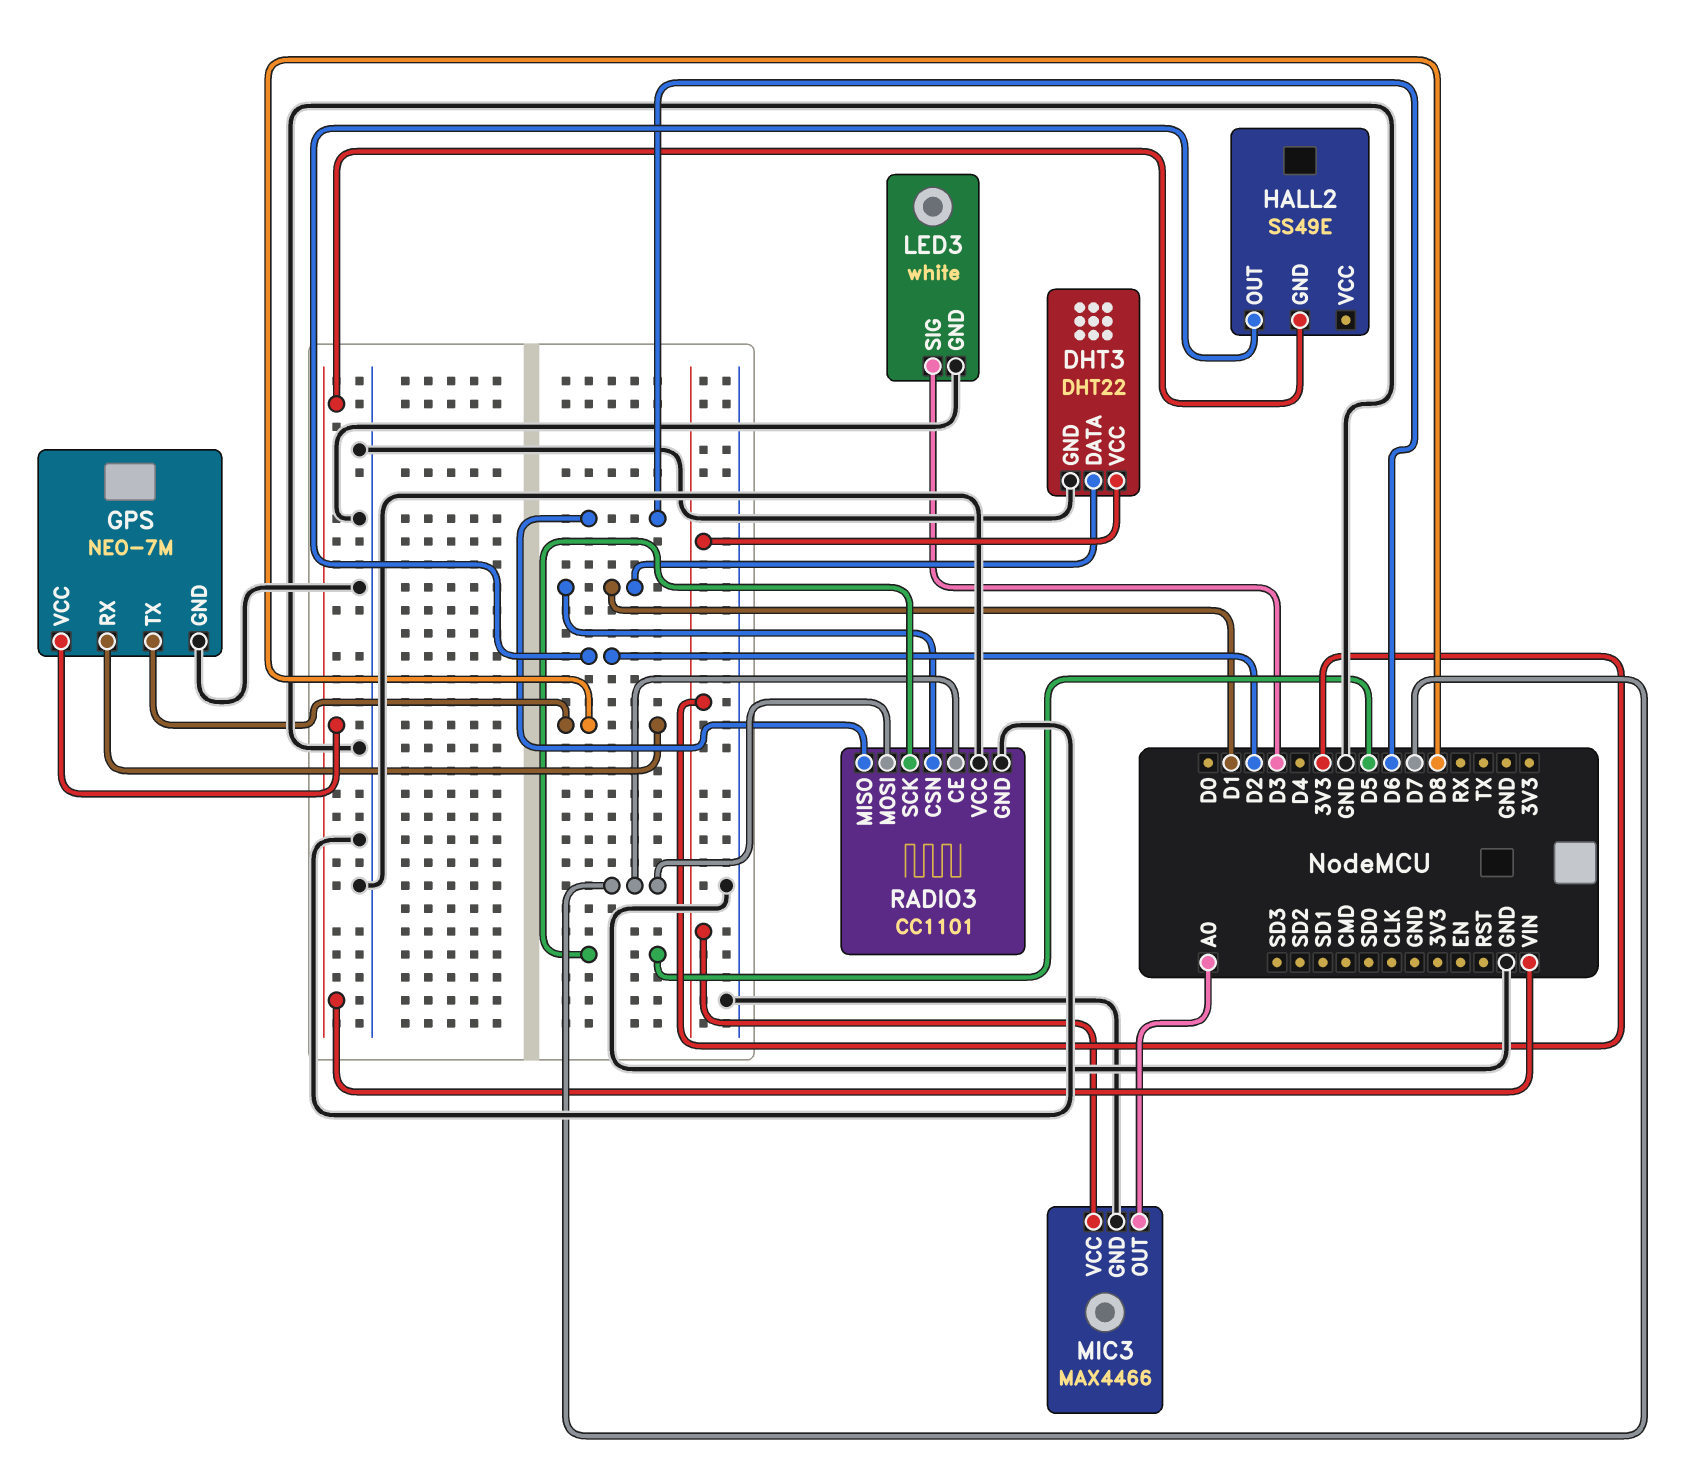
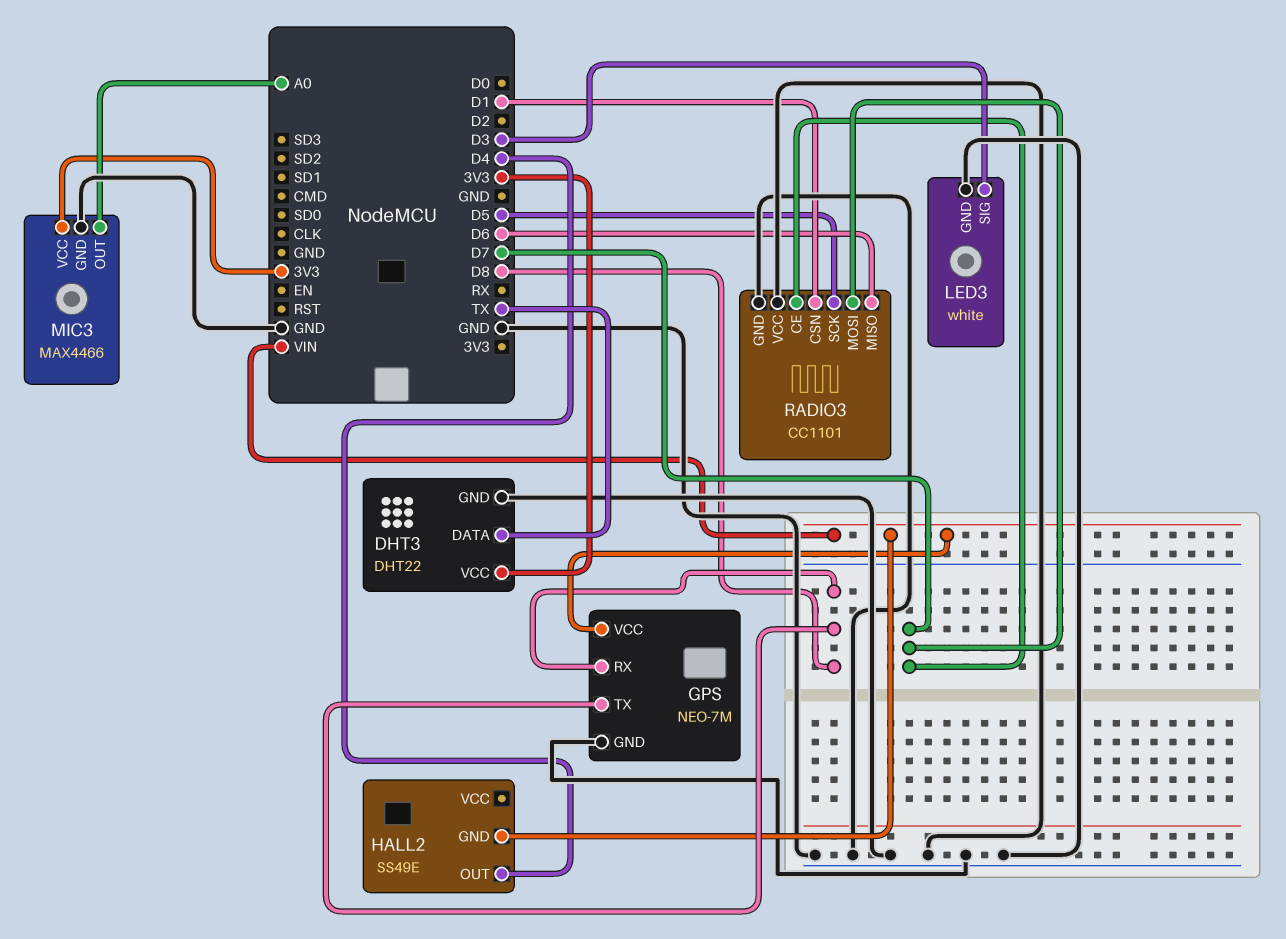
DHT3 pin DATA: D1 -> TX
HALL2 pin OUT: D2 -> D4

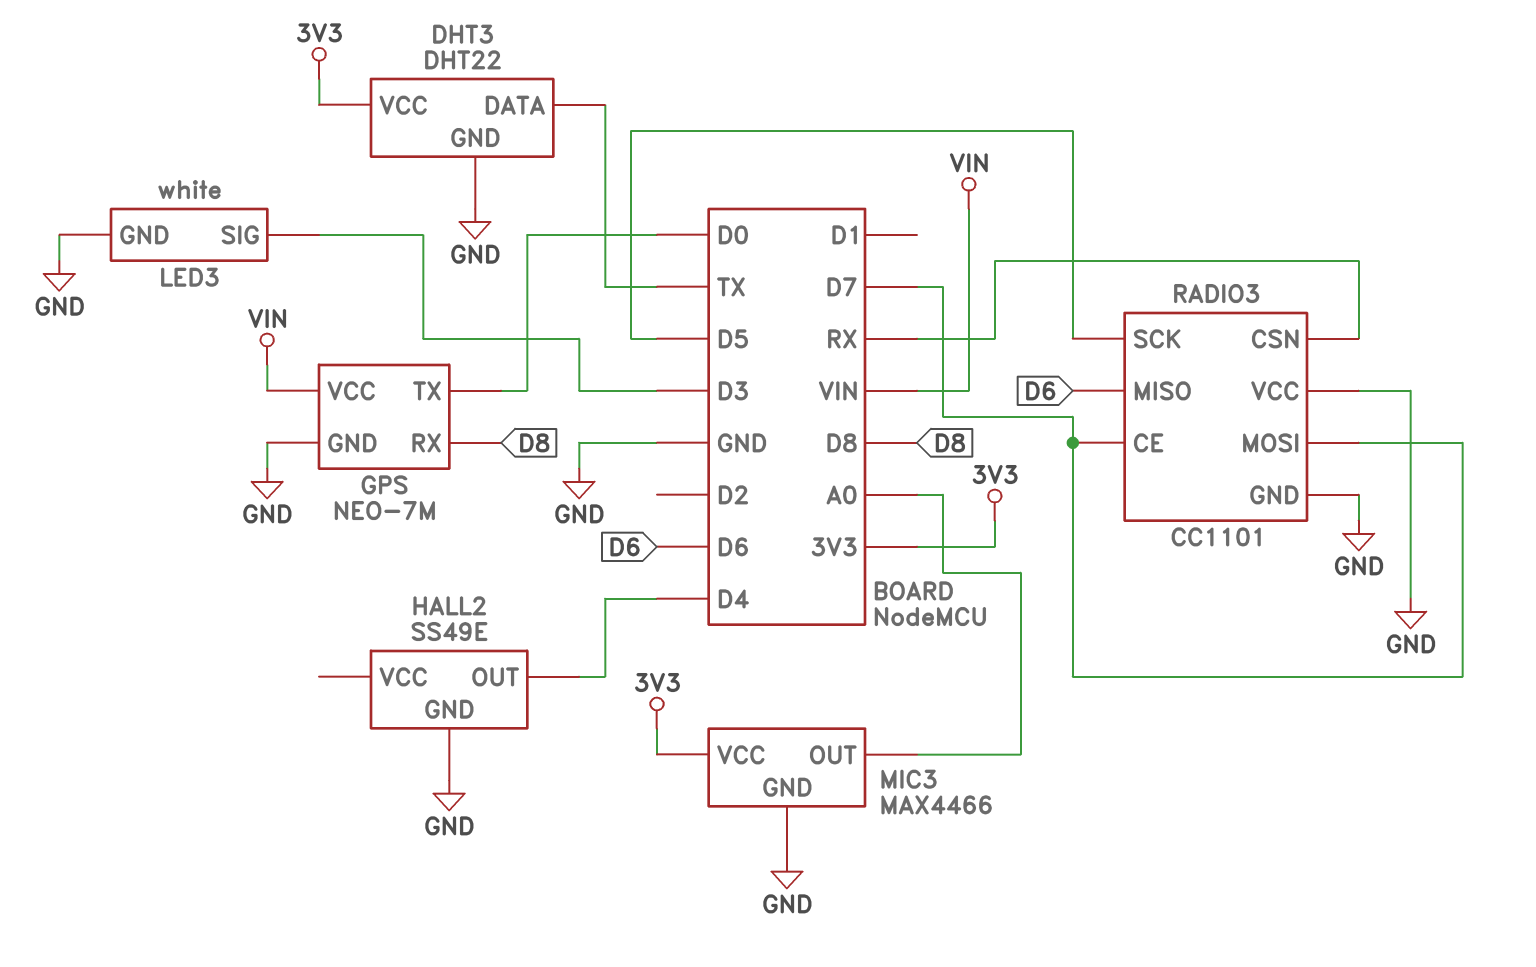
GPS pin TX: D8 -> D0
HALL2 pin GND: VIN -> GND
RADIO3 pin CSN: D1 -> RX

